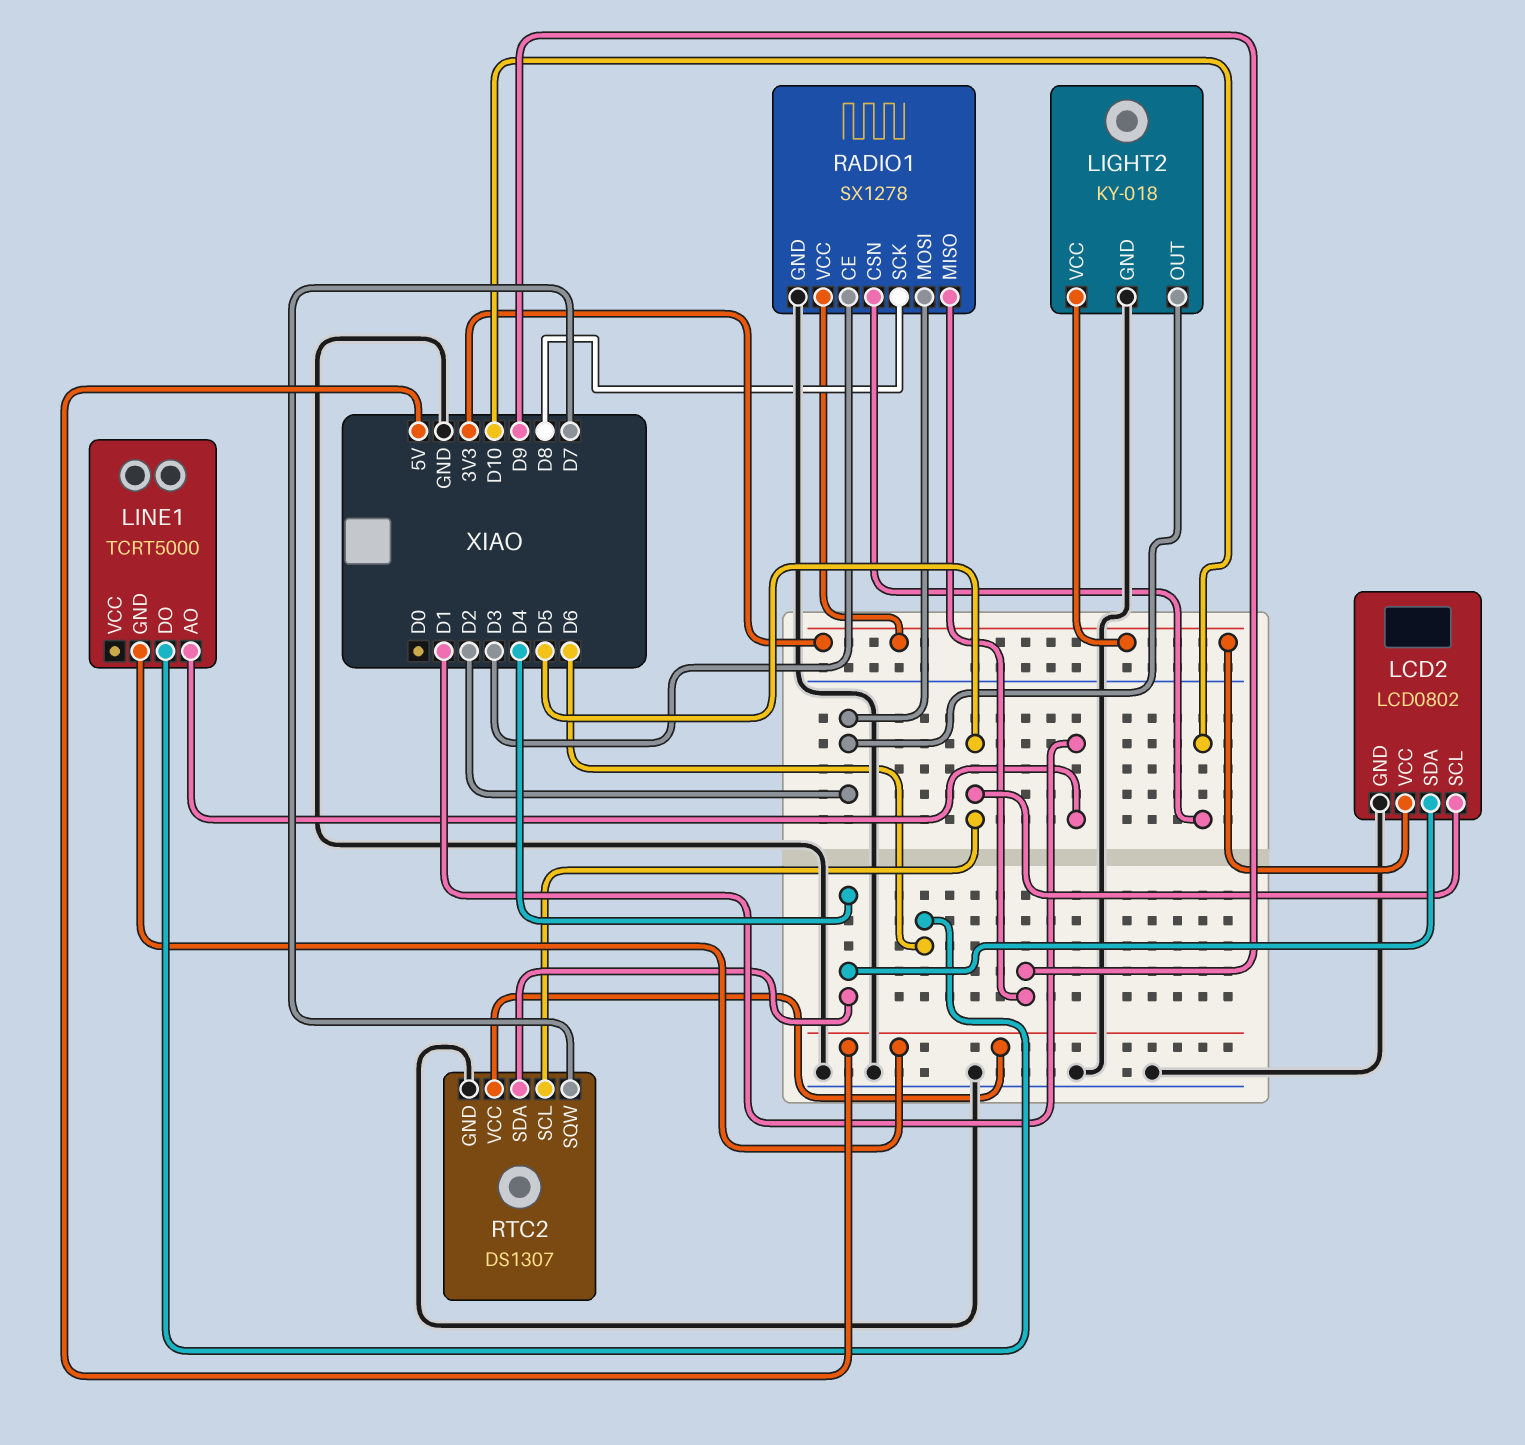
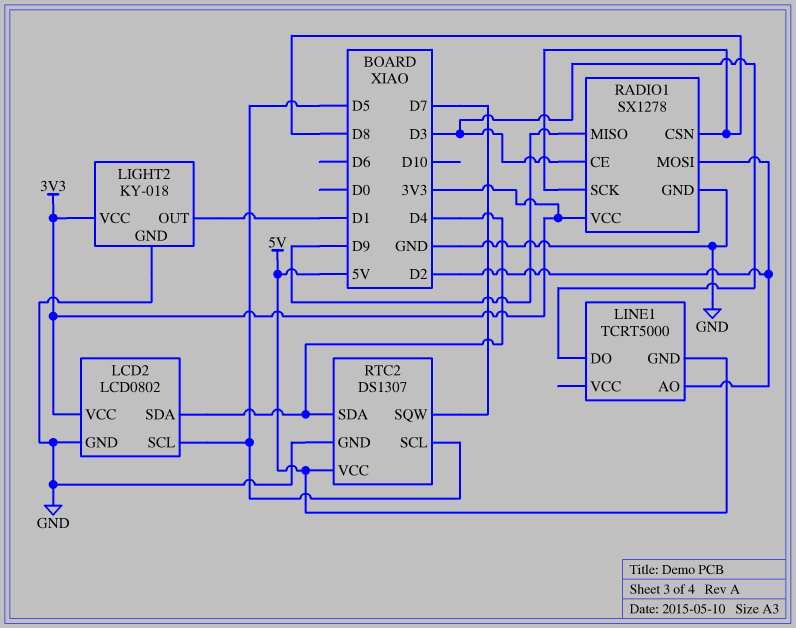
LIGHT2 pin OUT: D2 -> D1
LINE1 pin AO: D1 -> D2
LINE1 pin DO: D6 -> D3
RADIO1 pin CSN: D10 -> D8

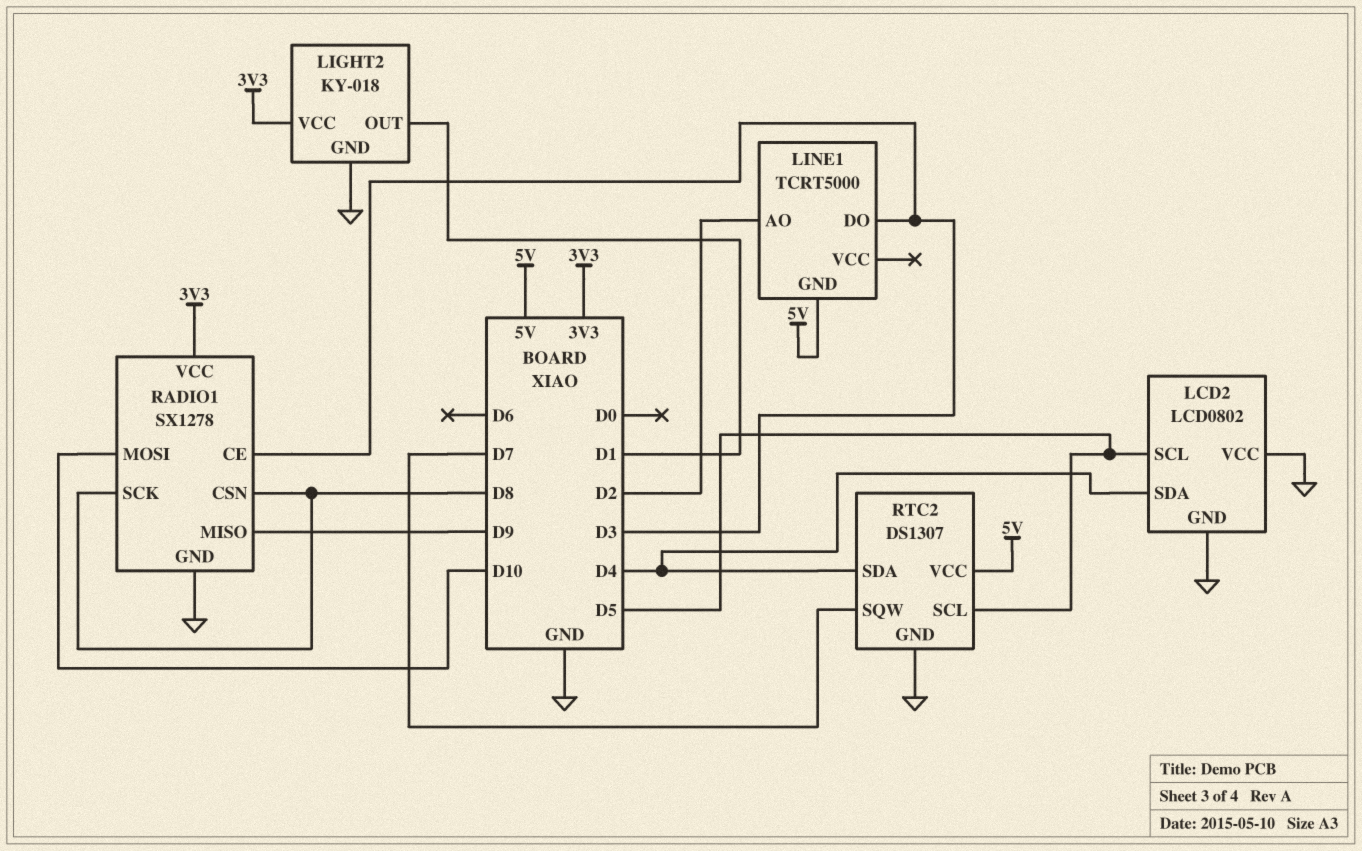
LCD2 pin VCC: 3V3 -> GND
RADIO1 pin MOSI: D2 -> D10

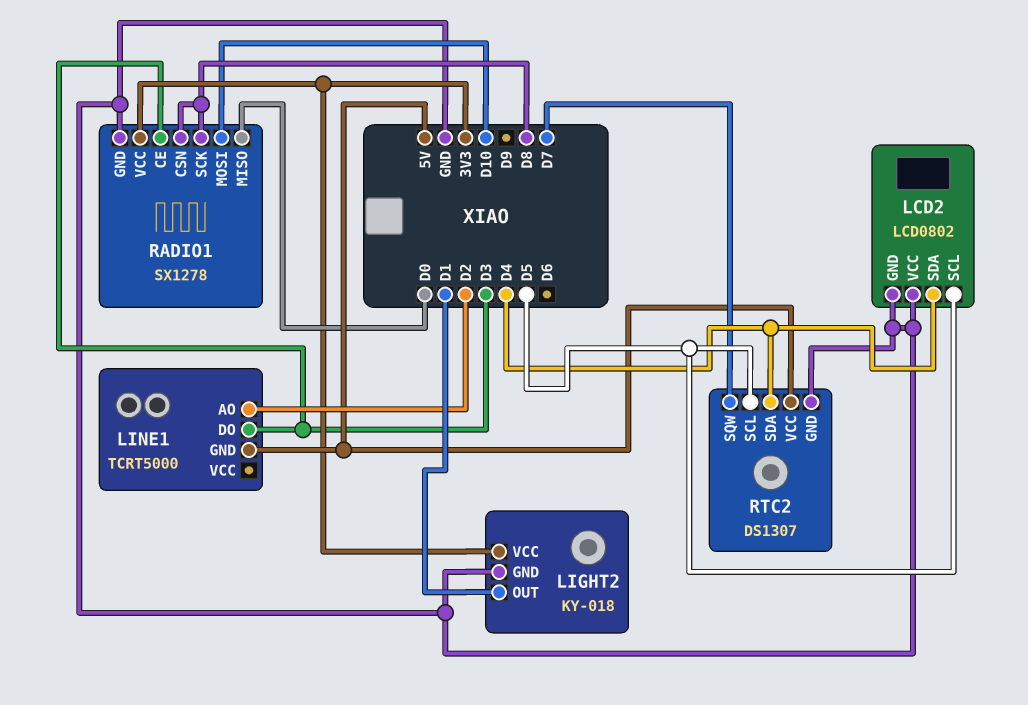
RADIO1 pin MISO: D9 -> D0

